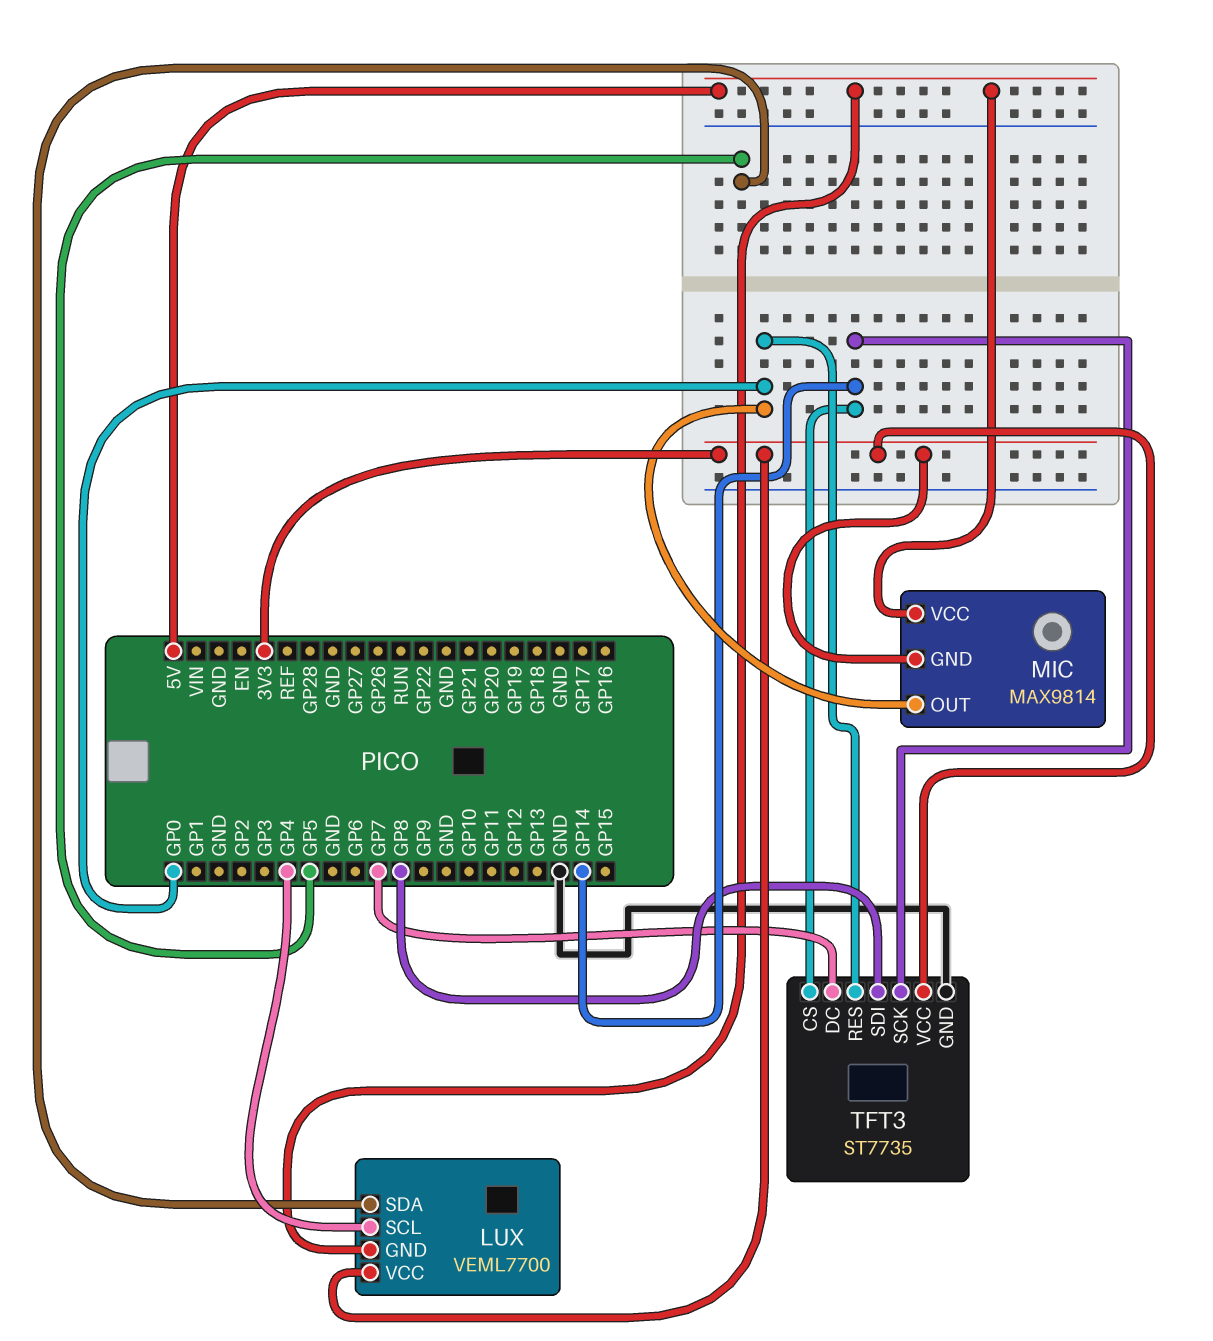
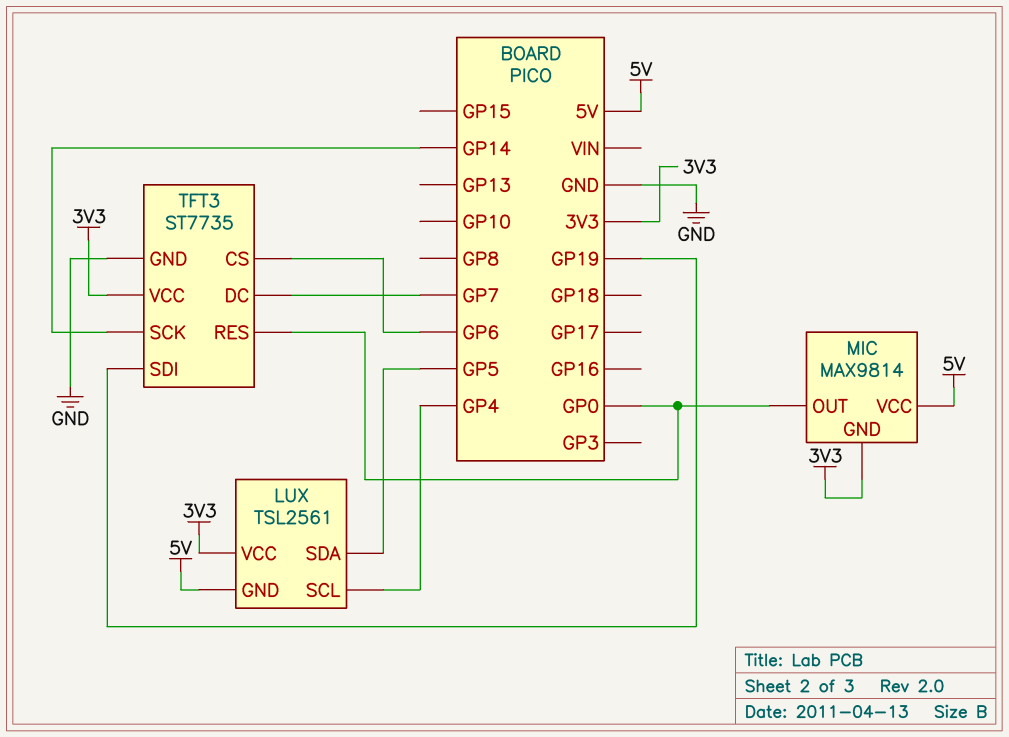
LUX: VEML7700 -> TSL2561
TFT3 pin CS: GP14 -> GP6
TFT3 pin SDI: GP8 -> GP19

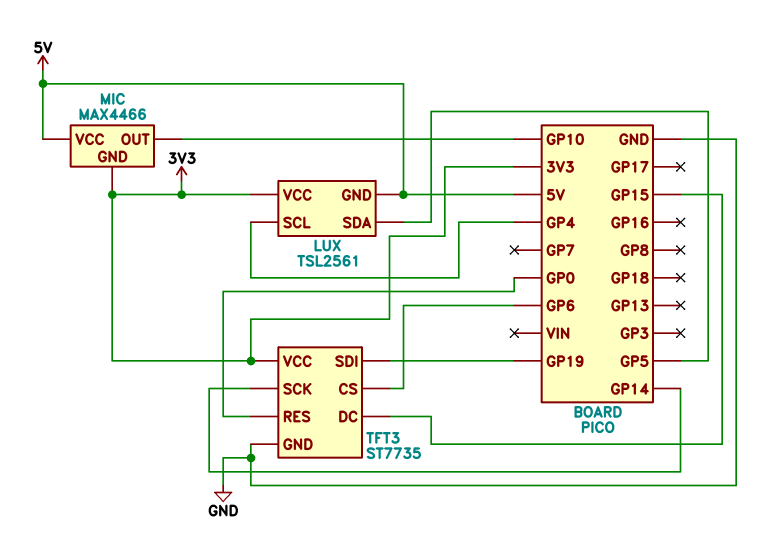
MIC: MAX9814 -> MAX4466
MIC pin OUT: GP0 -> GP10
TFT3 pin DC: GP7 -> GP15

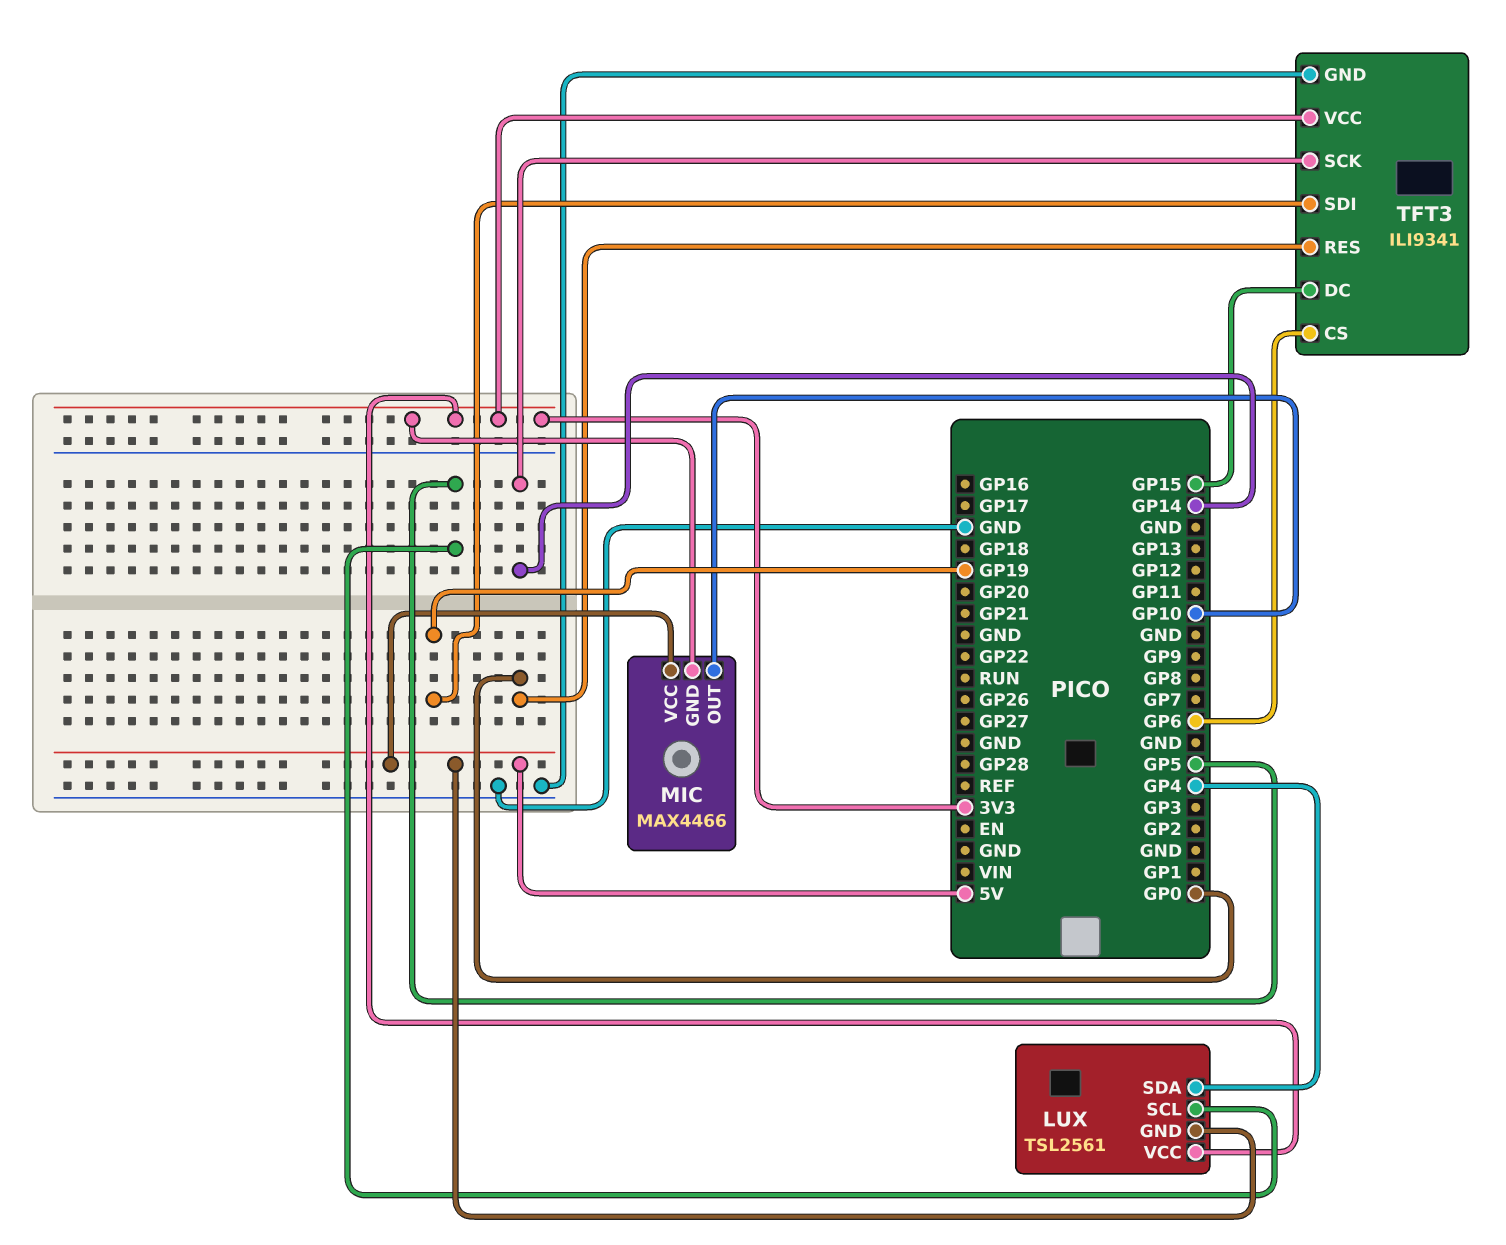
LUX pin SCL: GP4 -> GP5
LUX pin SDA: GP5 -> GP4
TFT3: ST7735 -> ILI9341

